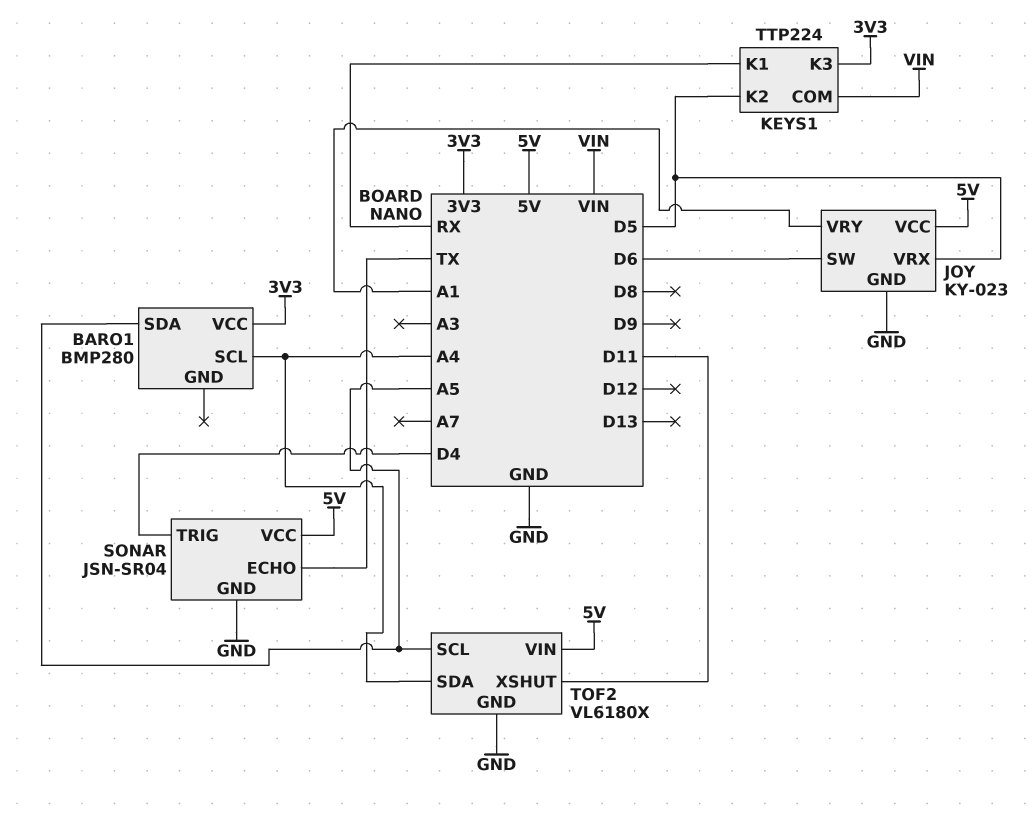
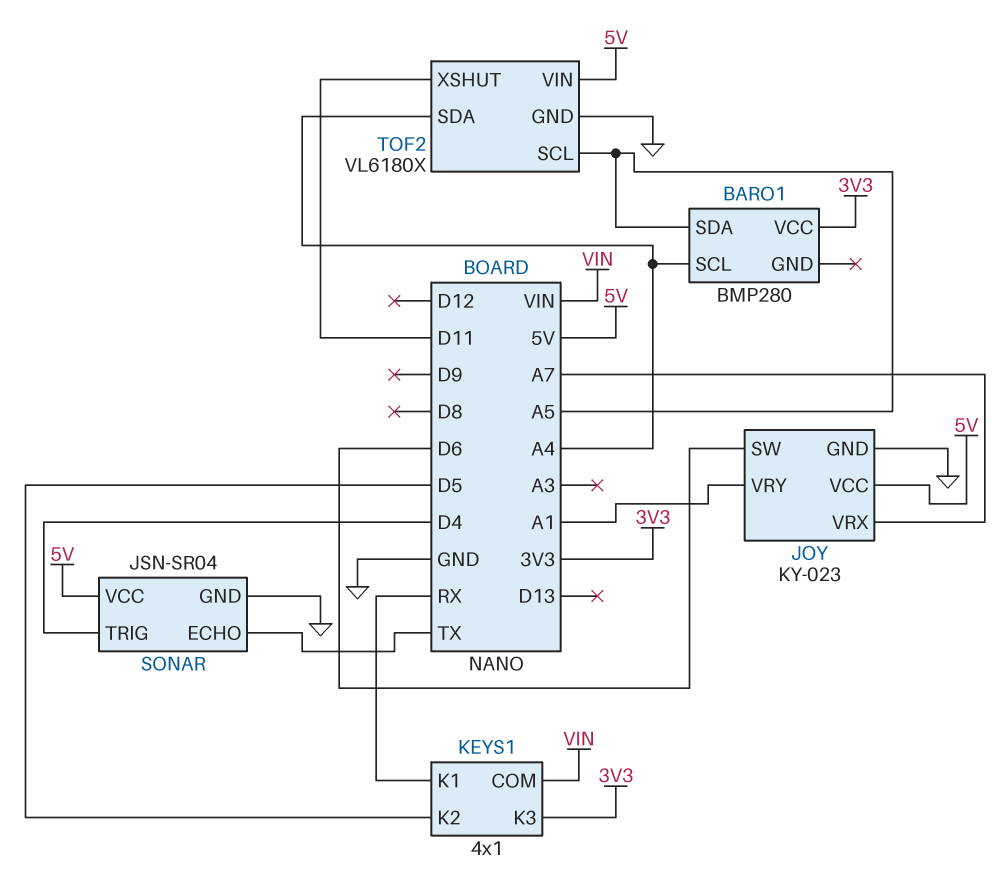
JOY pin VRX: D5 -> A7
KEYS1: TTP224 -> 4x1

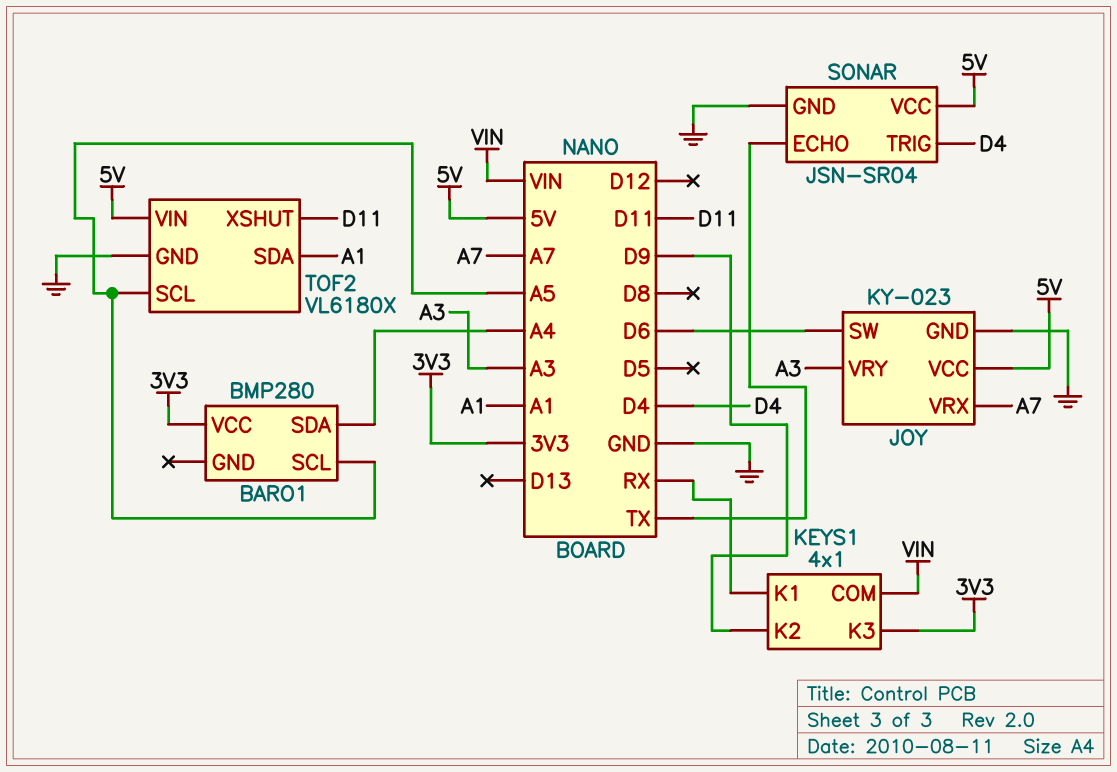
BARO1 pin SCL: A4 -> A5
BARO1 pin SDA: A5 -> A4
JOY pin VRY: A1 -> A3
KEYS1 pin K2: D5 -> D9
TOF2 pin SDA: A4 -> A1

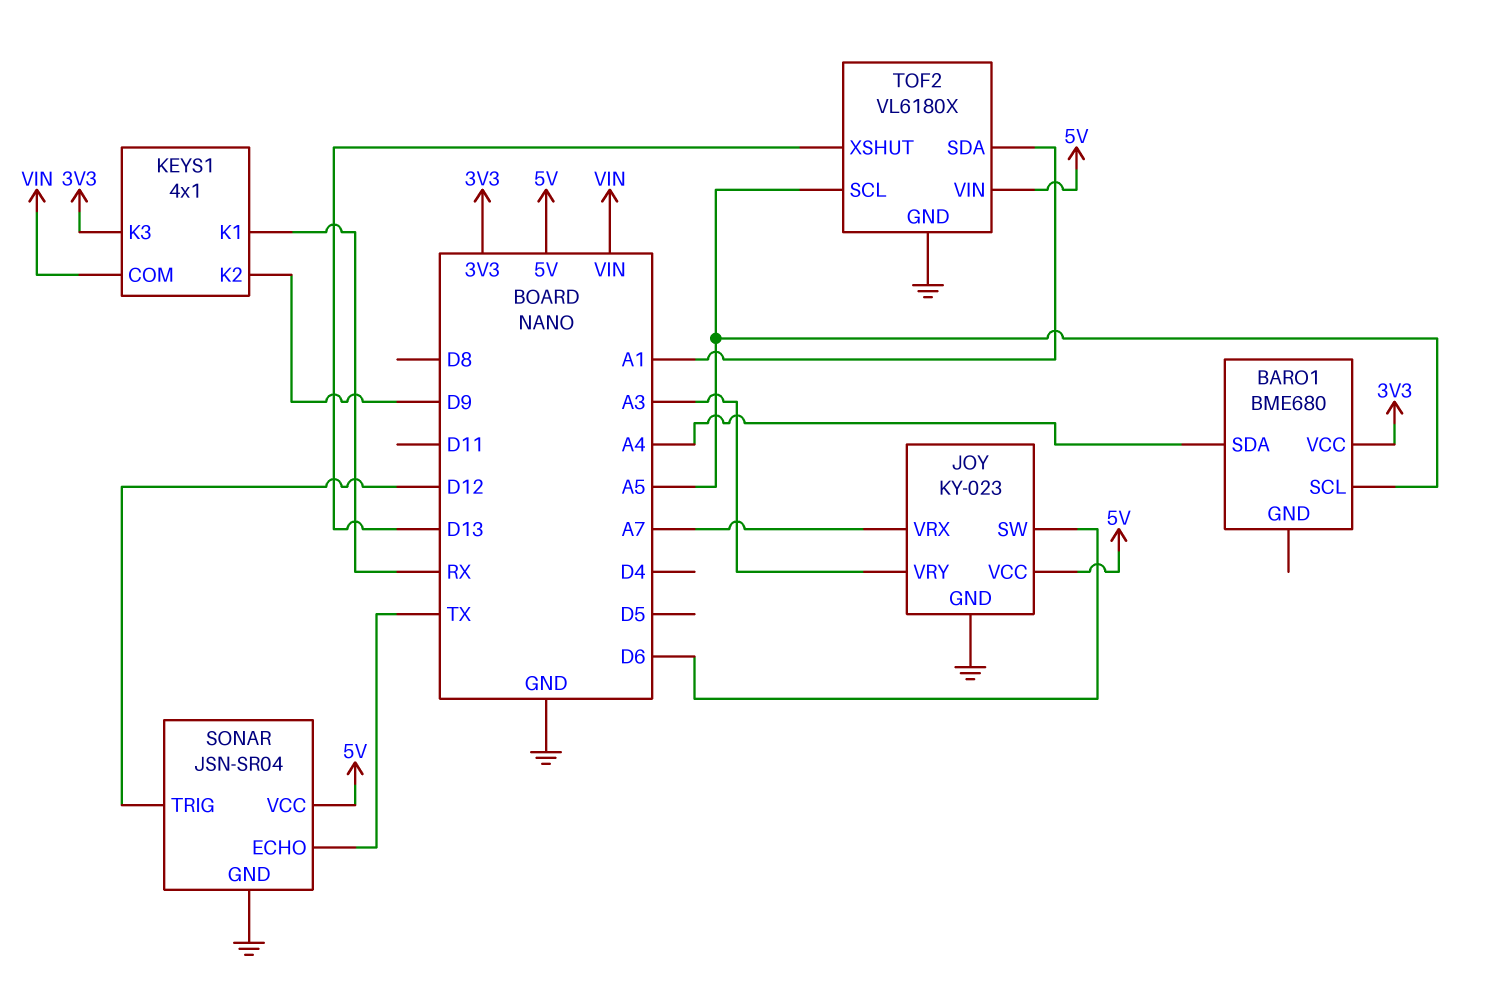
BARO1: BMP280 -> BME680
SONAR pin TRIG: D4 -> D12
TOF2 pin XSHUT: D11 -> D13

